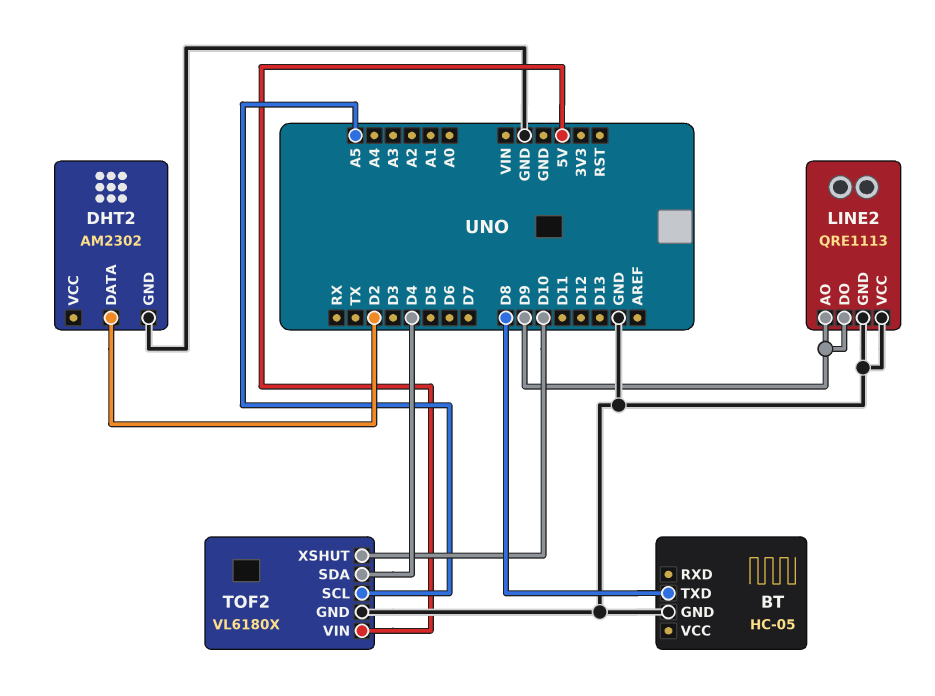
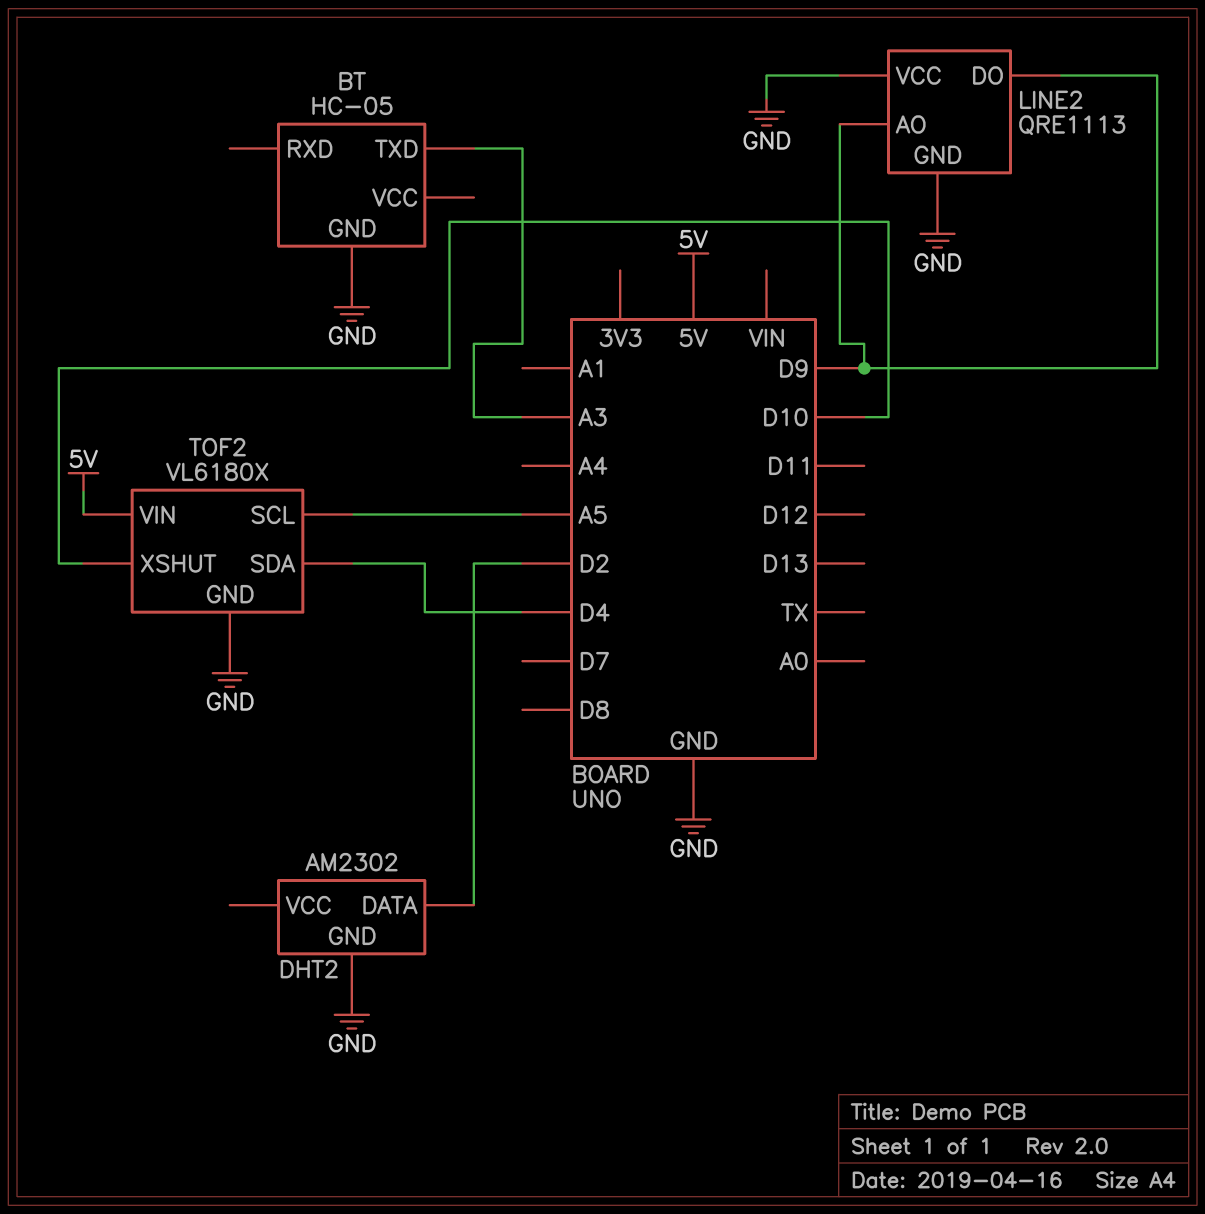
BT pin TXD: D8 -> A3

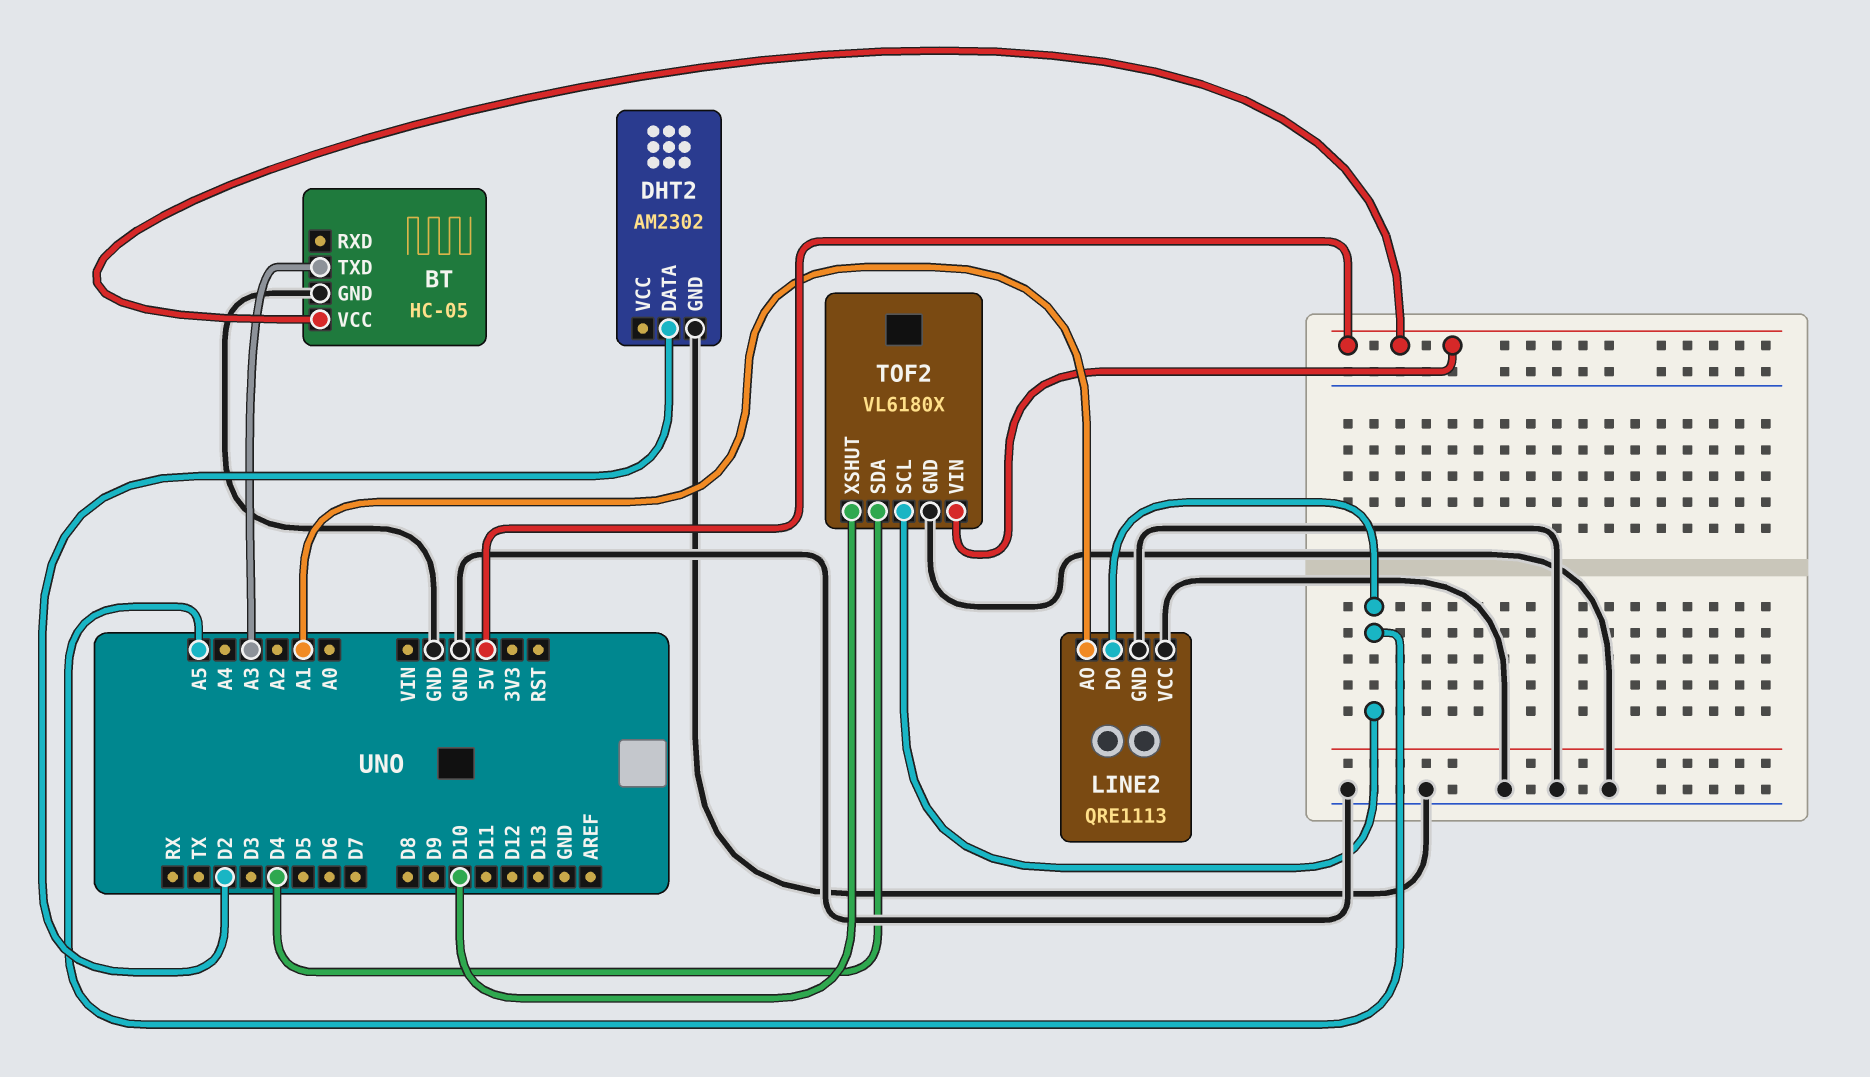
BT pin VCC: none -> 5V
LINE2 pin AO: D9 -> A1
LINE2 pin DO: D9 -> A5

